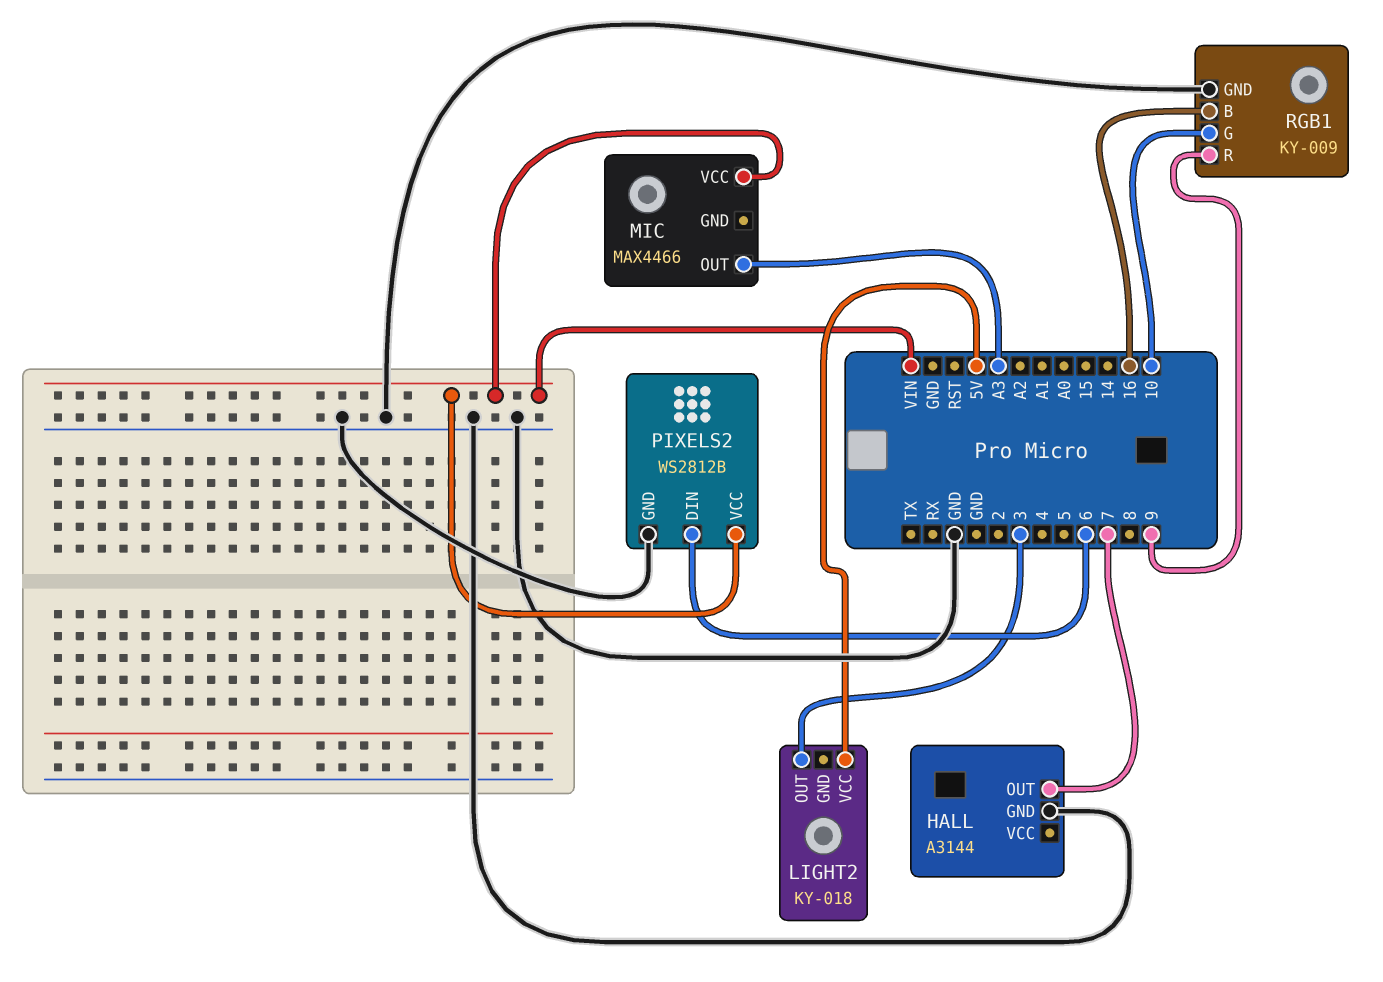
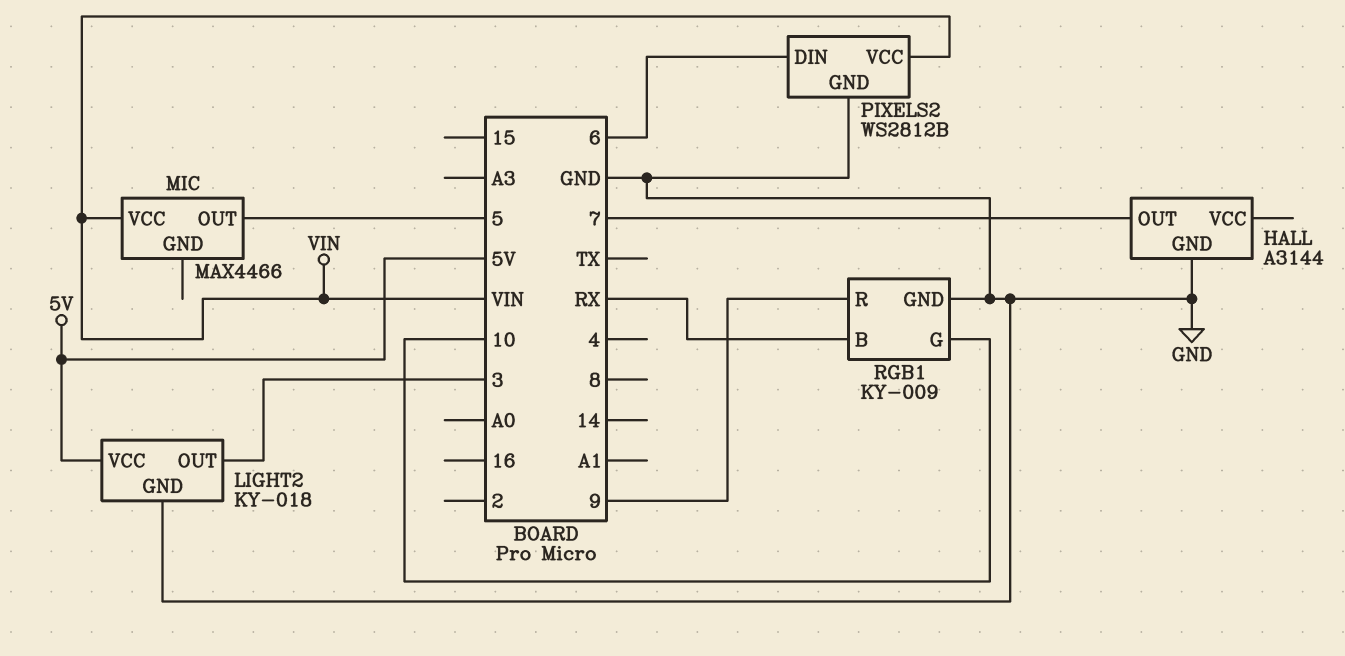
LIGHT2 pin GND: none -> GND
MIC pin OUT: A3 -> 5
RGB1 pin B: 16 -> RX

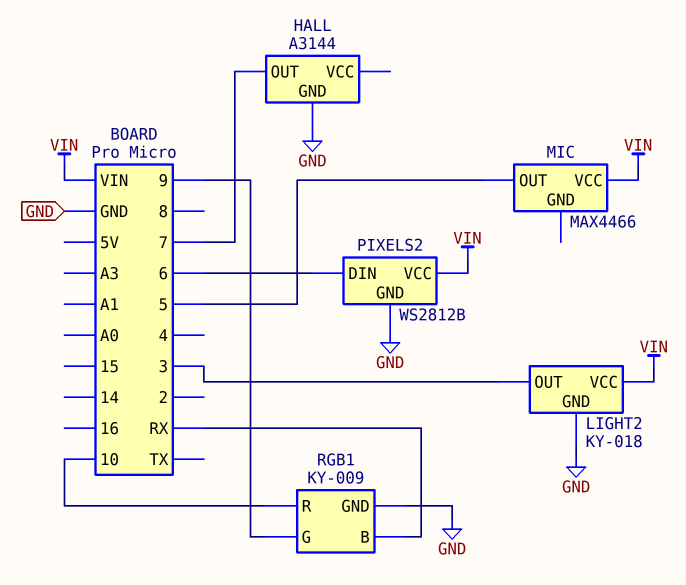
LIGHT2 pin VCC: 5V -> VIN
RGB1 pin G: 10 -> 9
RGB1 pin R: 9 -> 10

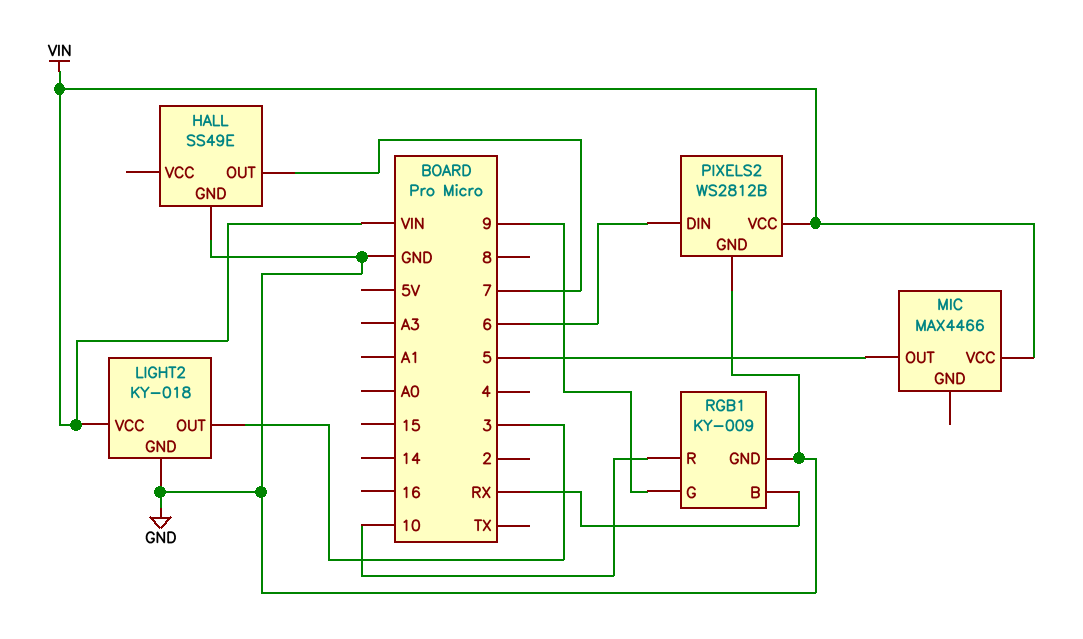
HALL: A3144 -> SS49E

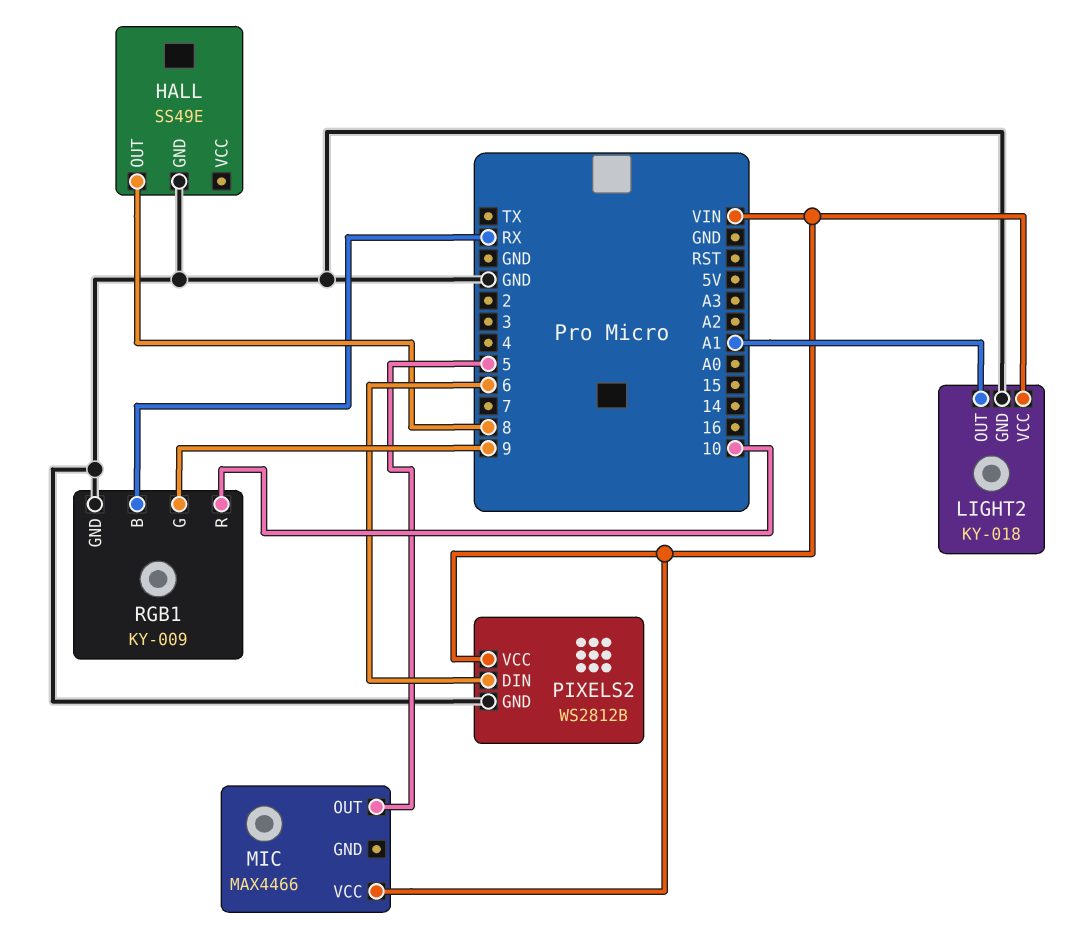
HALL pin OUT: 7 -> 8
LIGHT2 pin OUT: 3 -> A1

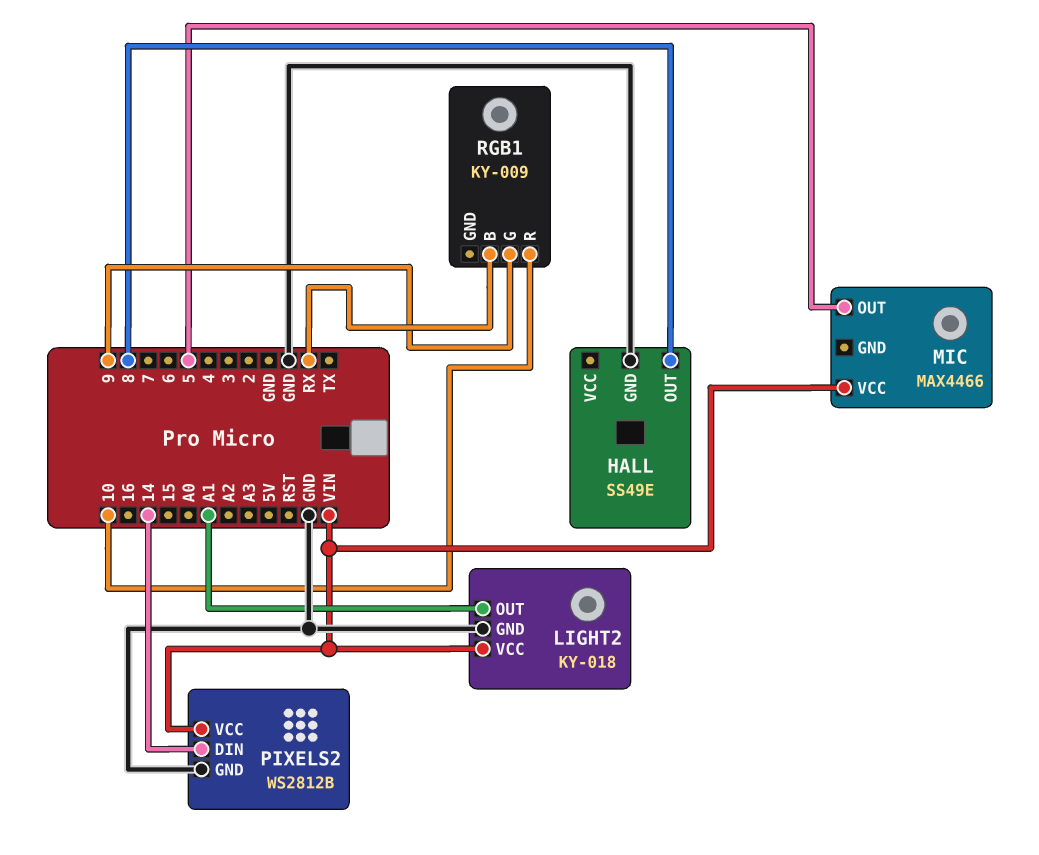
PIXELS2 pin DIN: 6 -> 14
RGB1 pin GND: GND -> none

